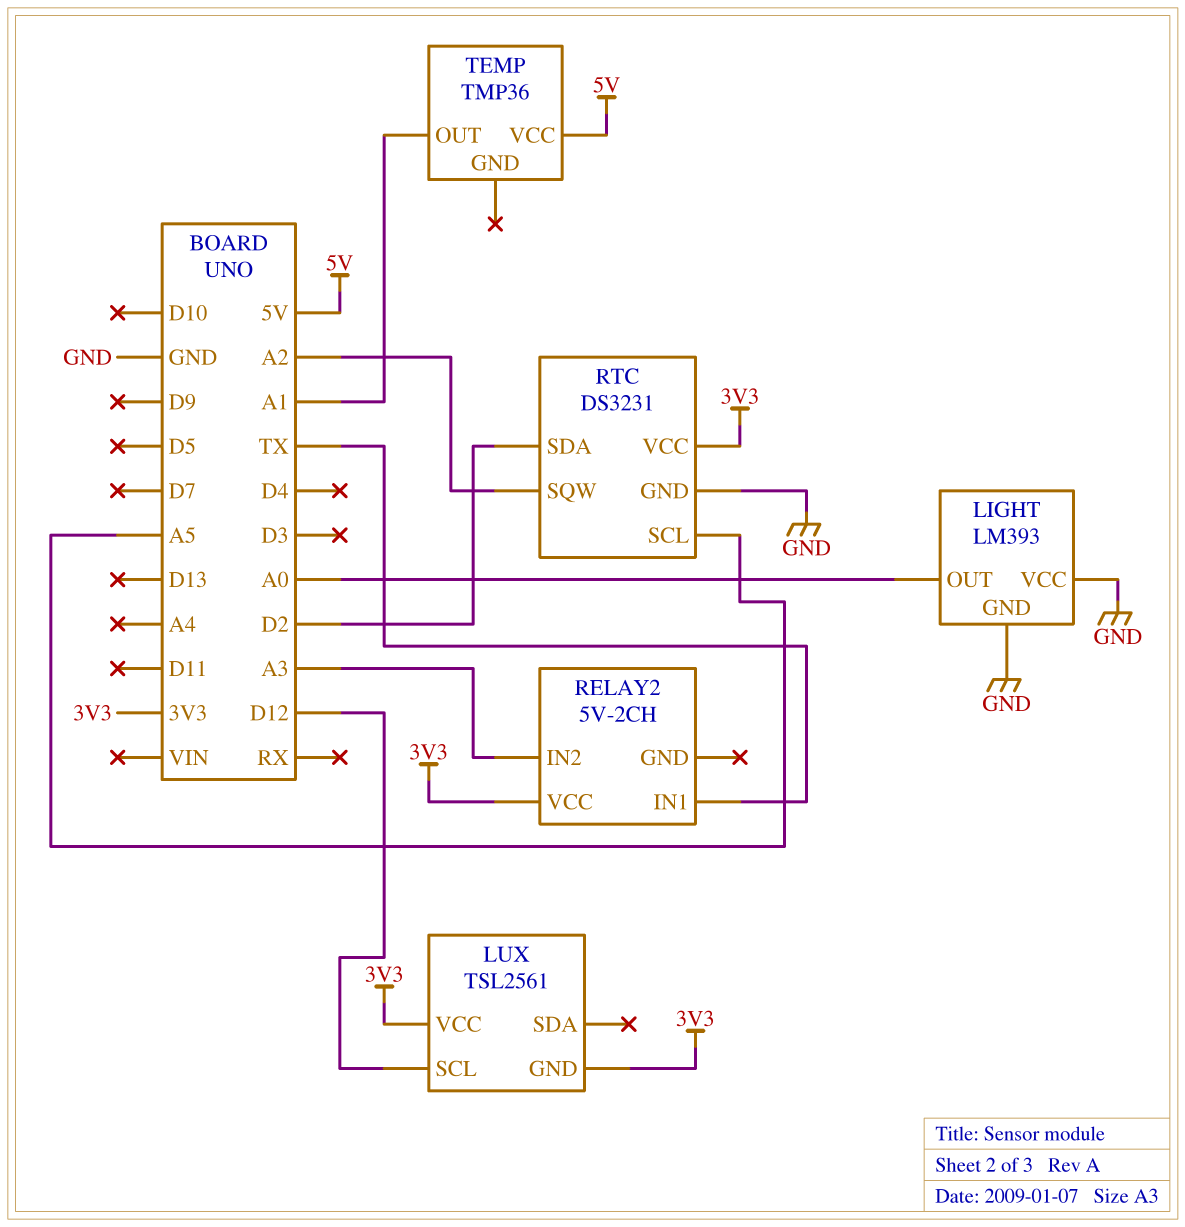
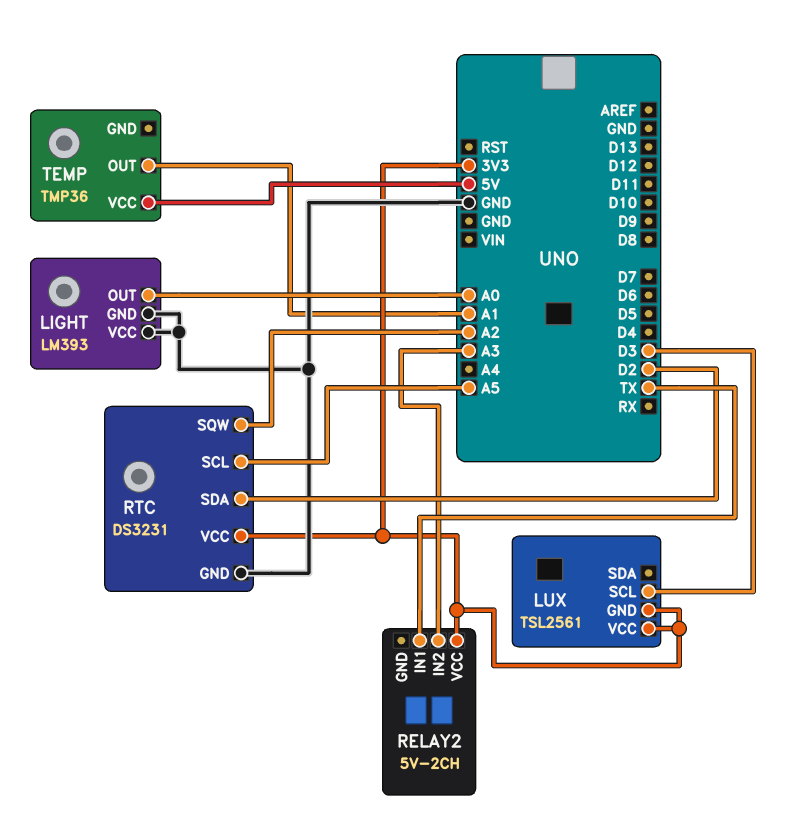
LUX pin SCL: D12 -> D3

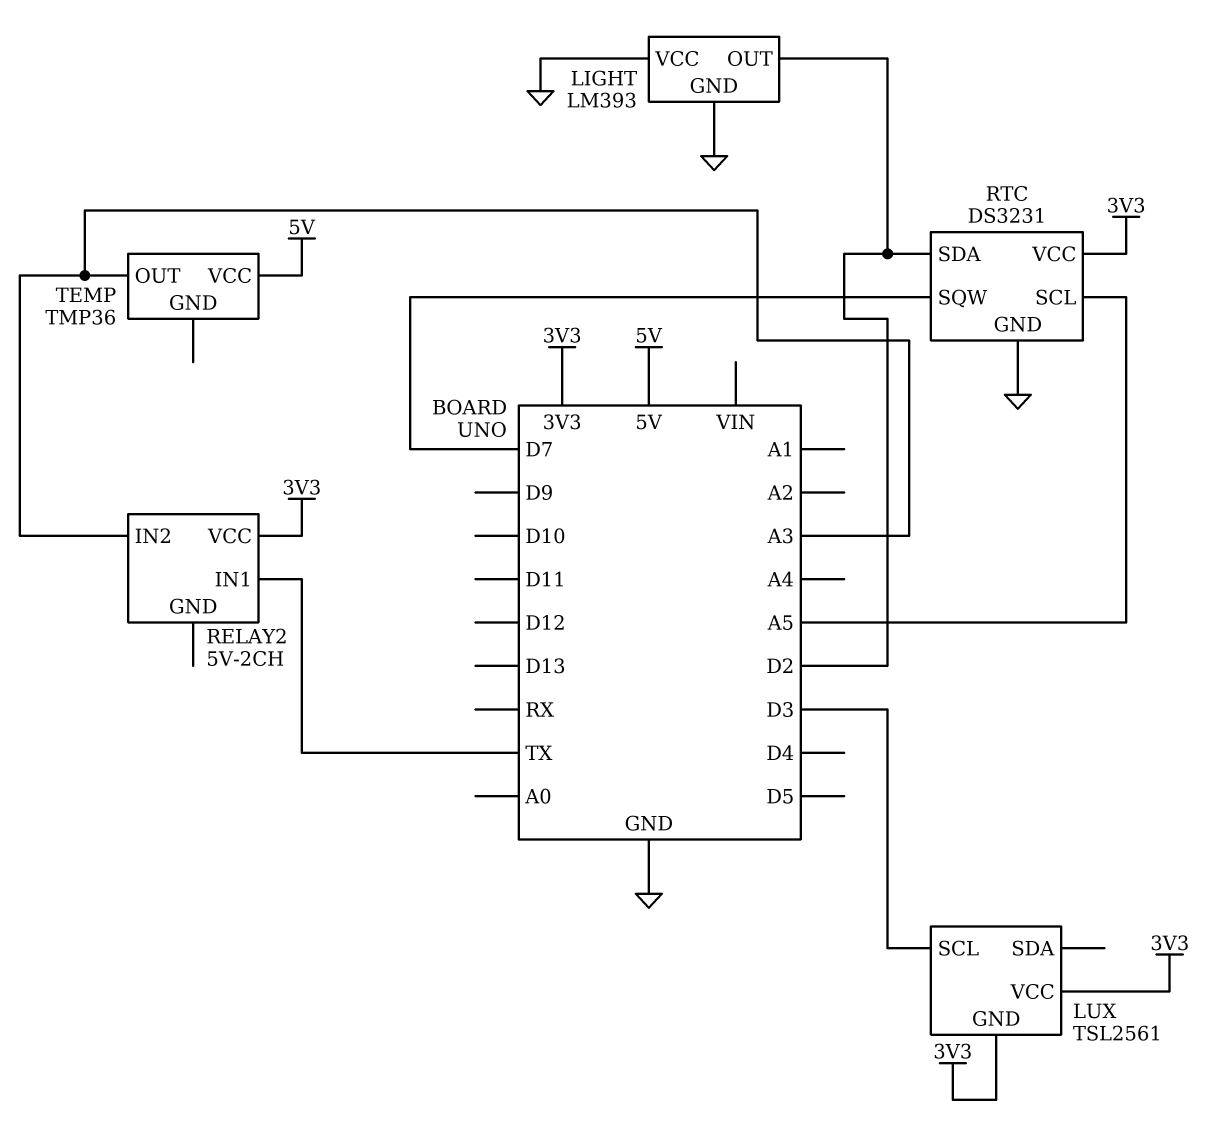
LIGHT pin OUT: A0 -> D2
RTC pin SQW: A2 -> D7
TEMP pin OUT: A1 -> A3

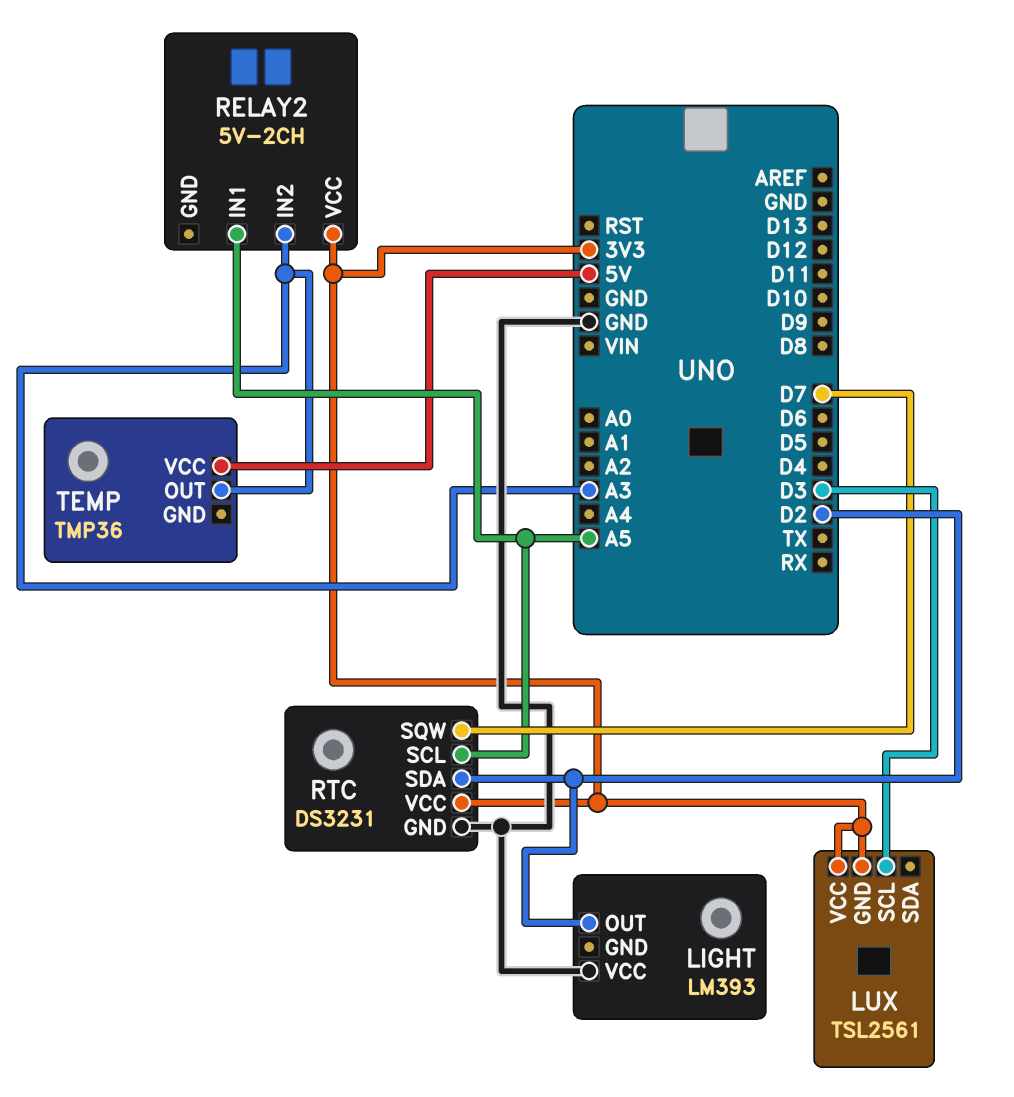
LIGHT pin GND: GND -> none
RELAY2 pin IN1: TX -> A5

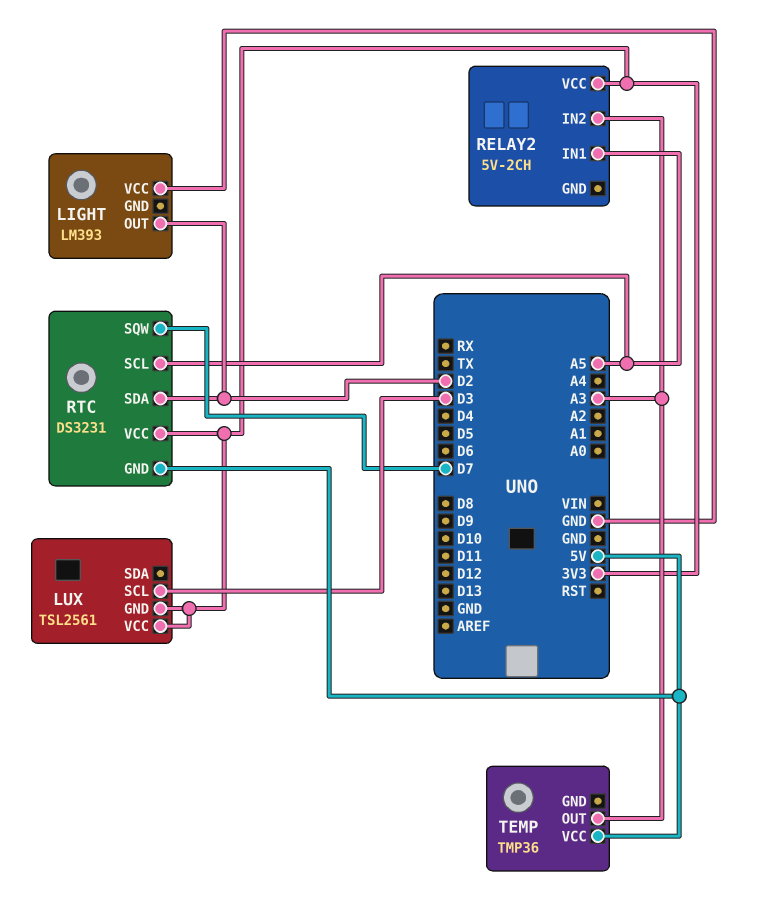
RTC pin GND: GND -> 5V

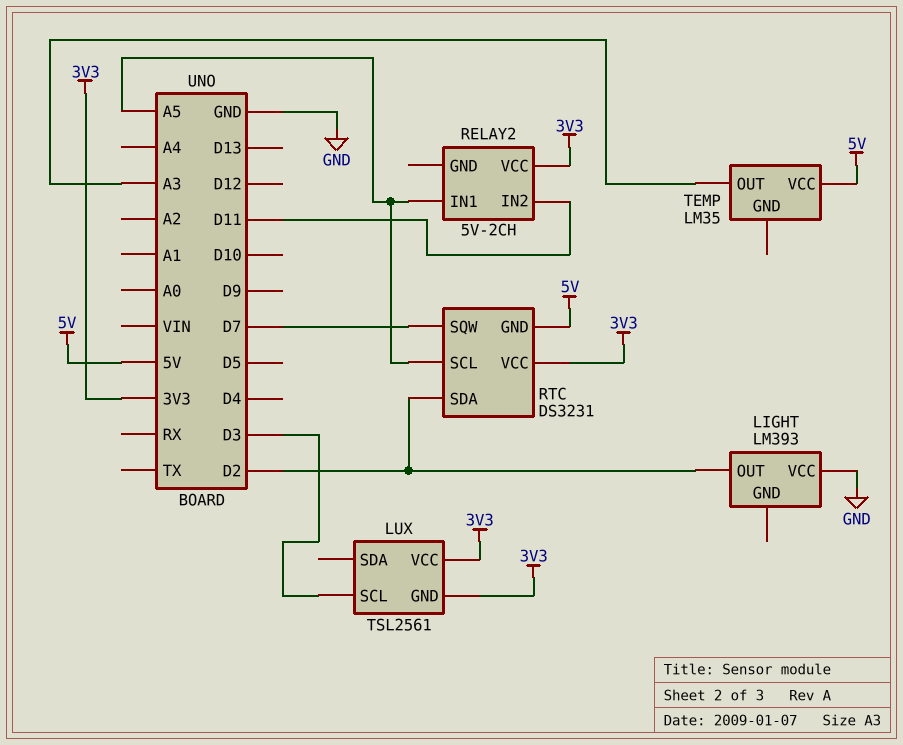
RELAY2 pin IN2: A3 -> D11
TEMP: TMP36 -> LM35

